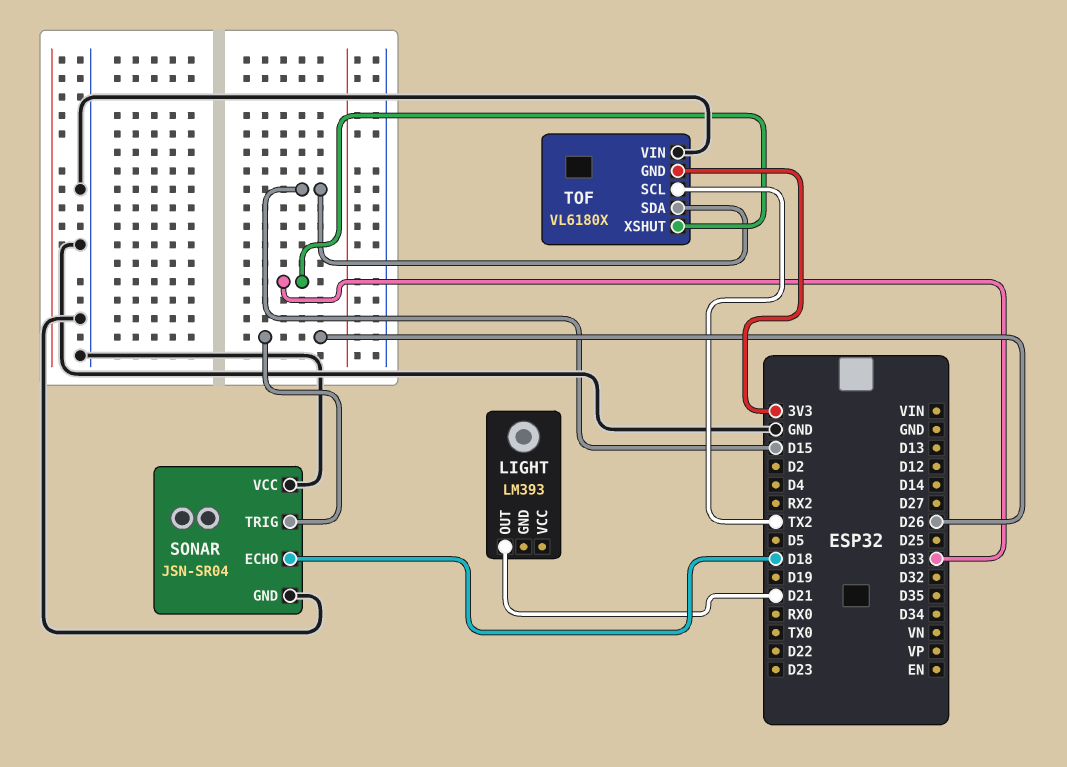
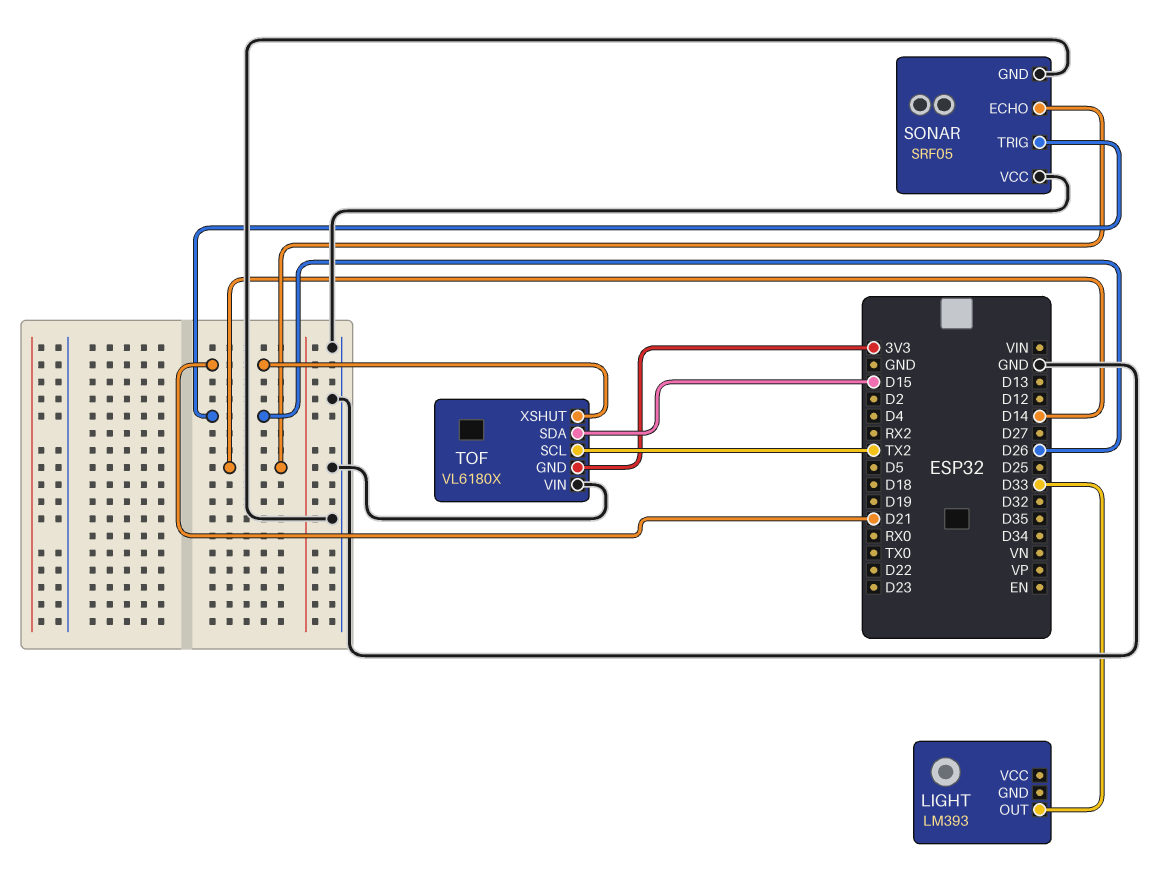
LIGHT pin OUT: D21 -> D33
SONAR: JSN-SR04 -> SRF05
SONAR pin ECHO: D18 -> D14
TOF pin XSHUT: D33 -> D21

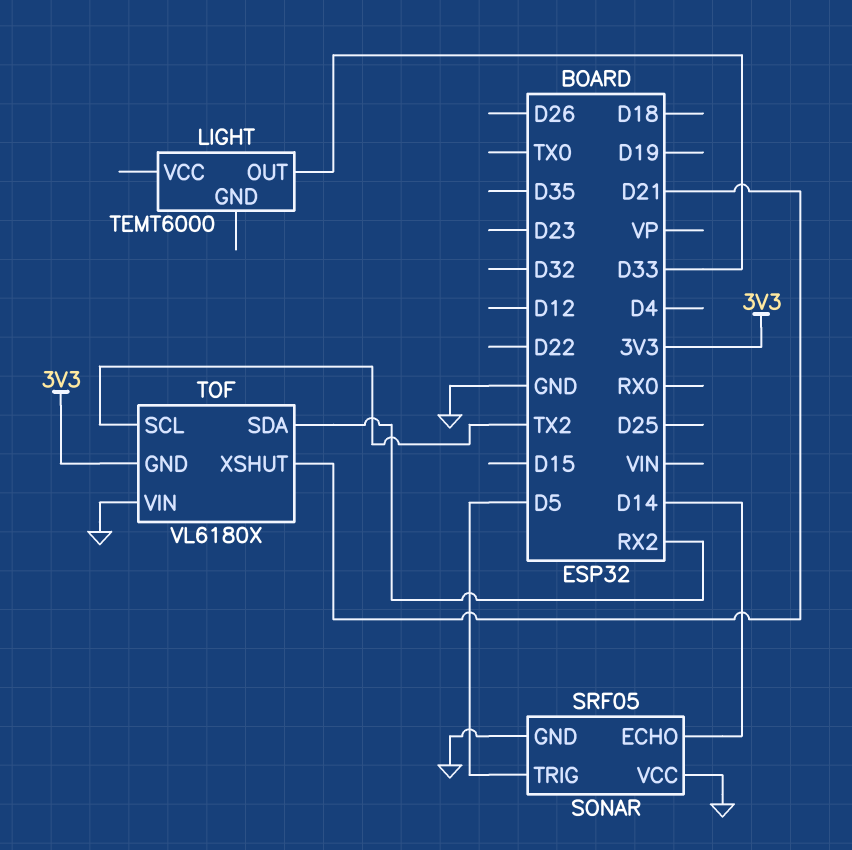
LIGHT: LM393 -> TEMT6000
SONAR pin TRIG: D26 -> D5
TOF pin SDA: D15 -> RX2

